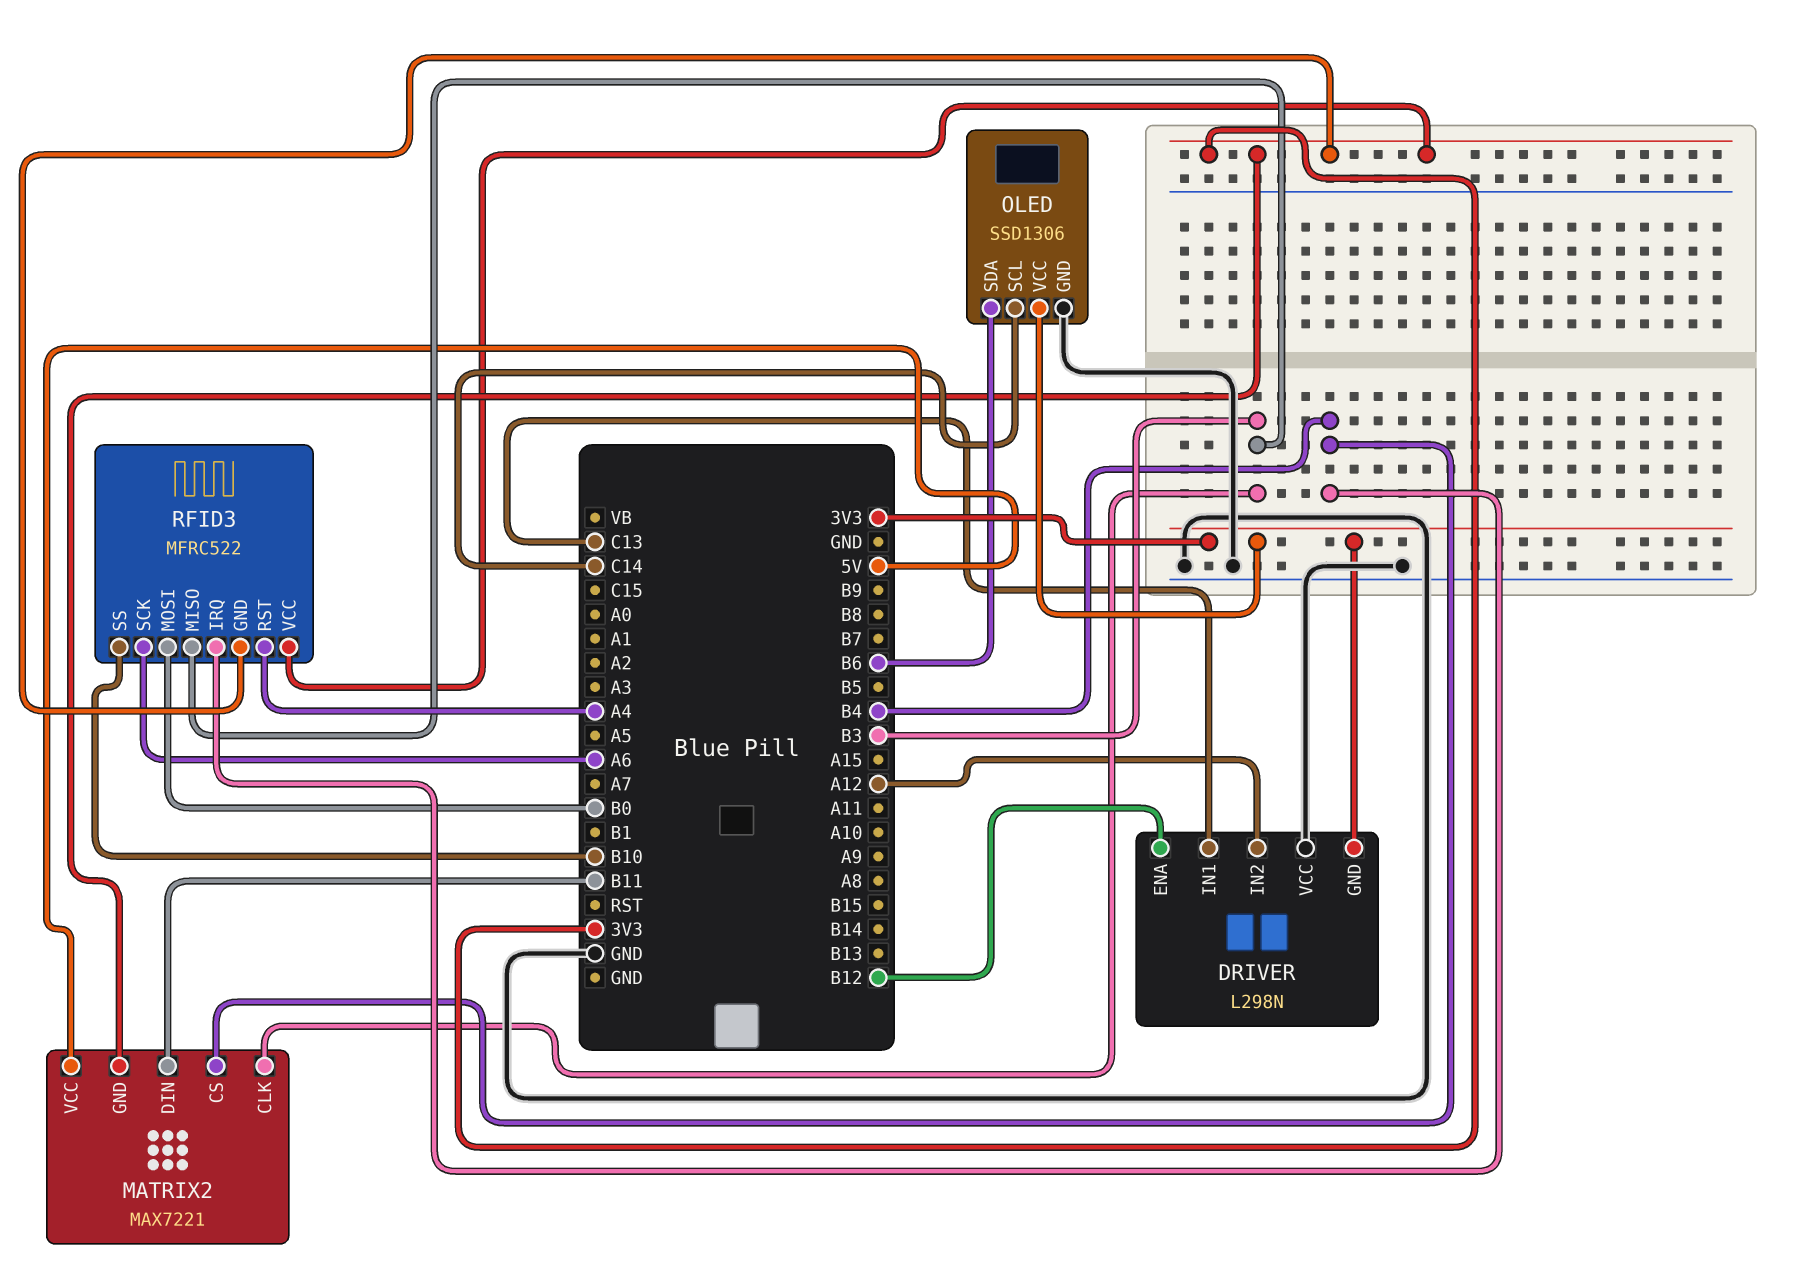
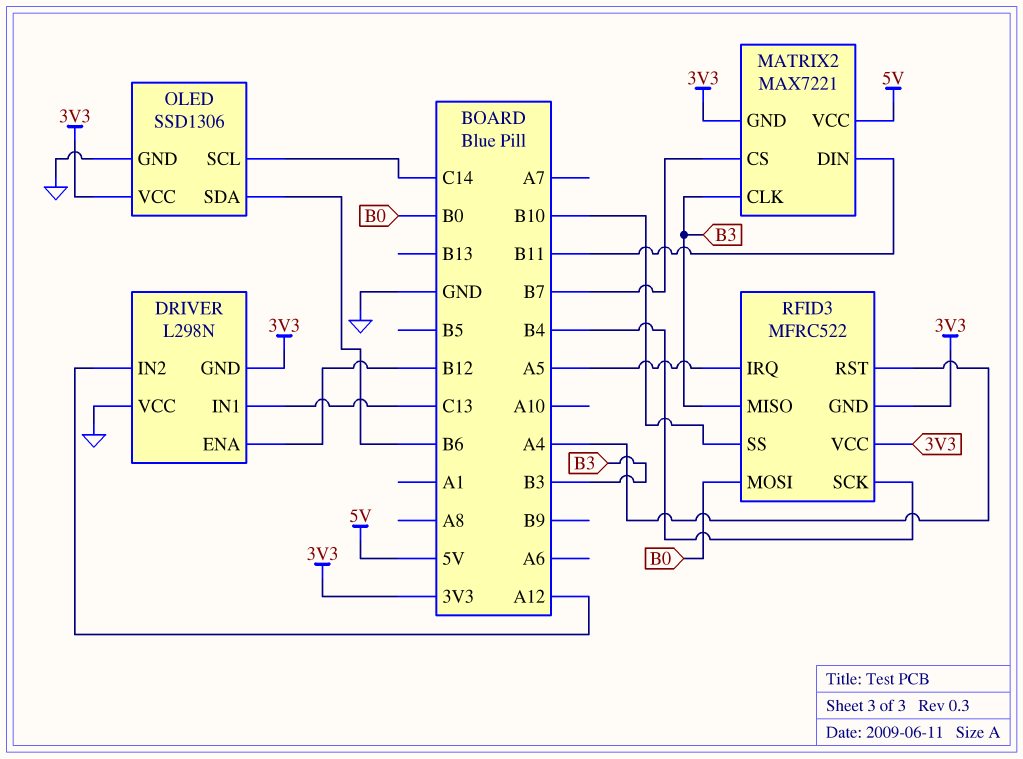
MATRIX2 pin CS: B4 -> B7
RFID3 pin IRQ: B4 -> A5
RFID3 pin SCK: A6 -> B4

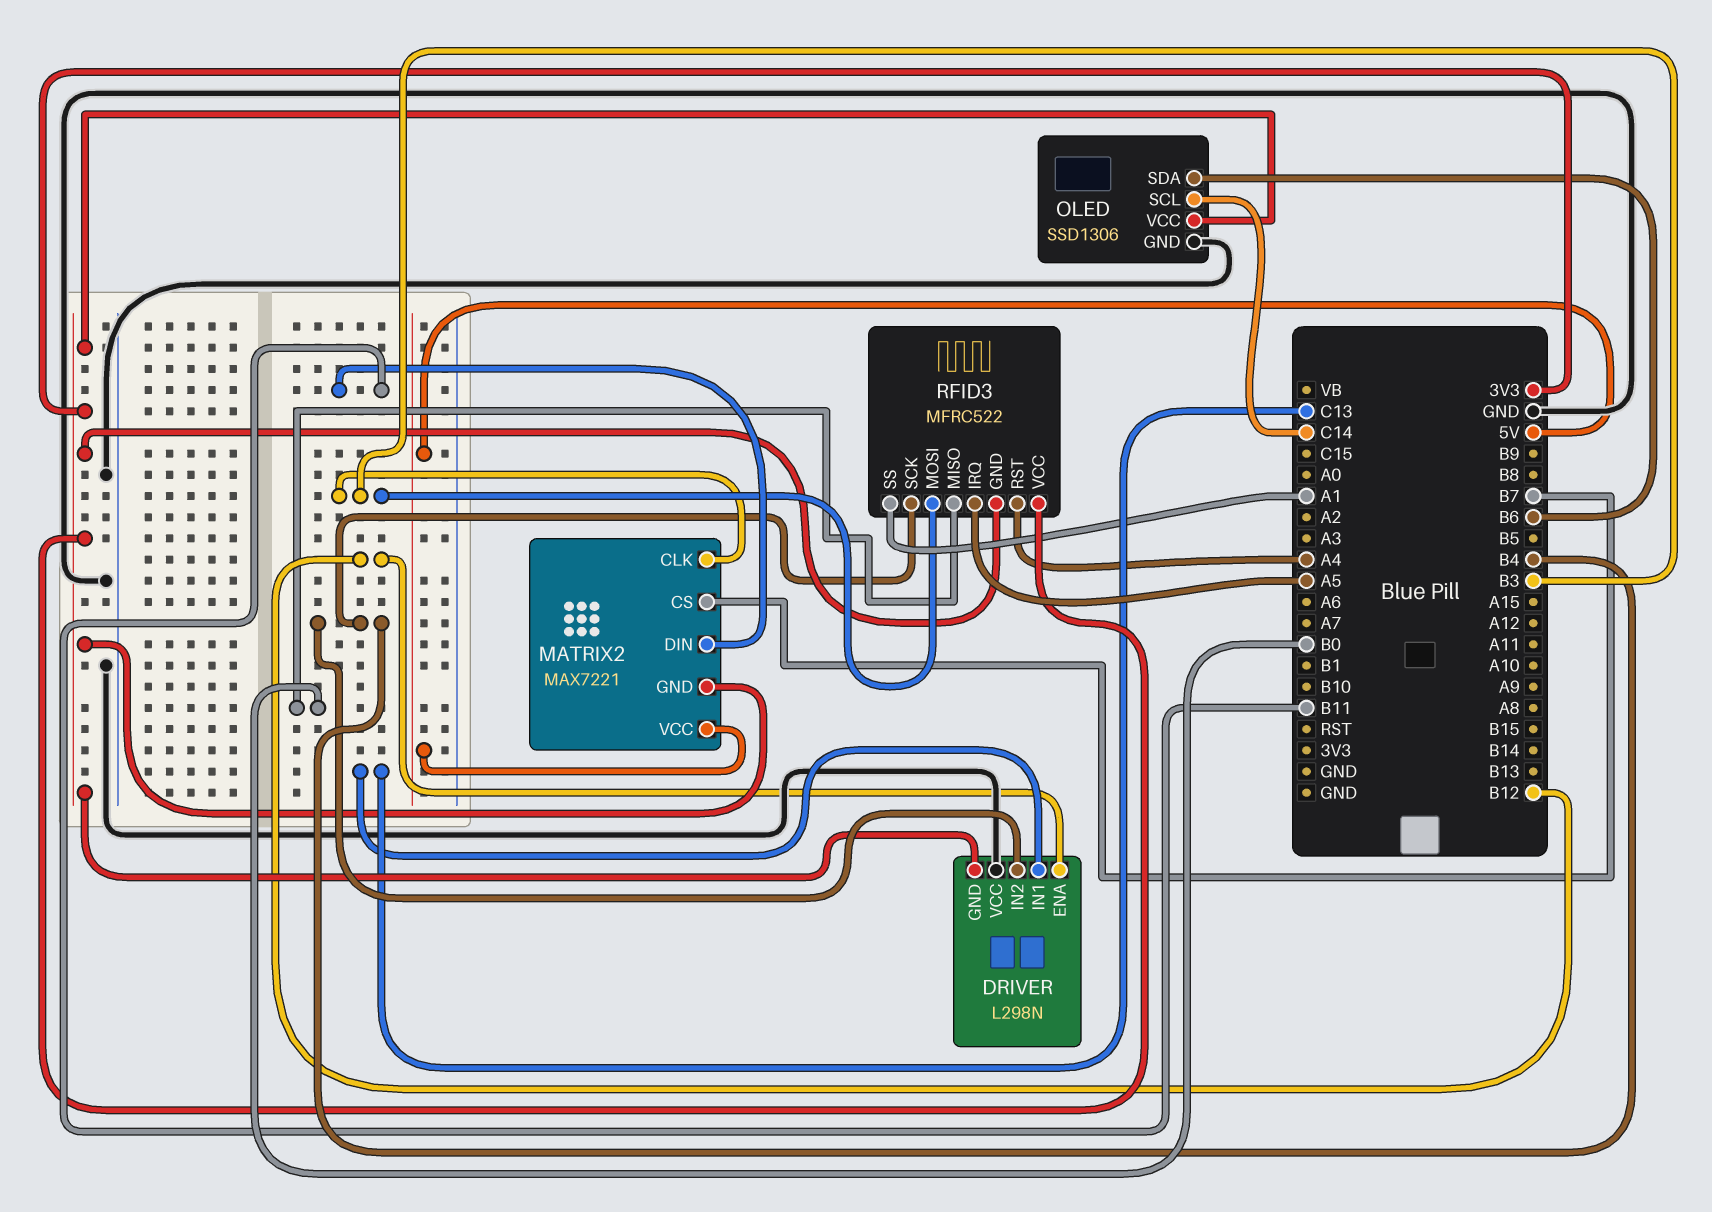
DRIVER pin IN2: A12 -> B4
RFID3 pin MISO: B3 -> B0
RFID3 pin MOSI: B0 -> B3
RFID3 pin SS: B10 -> A1

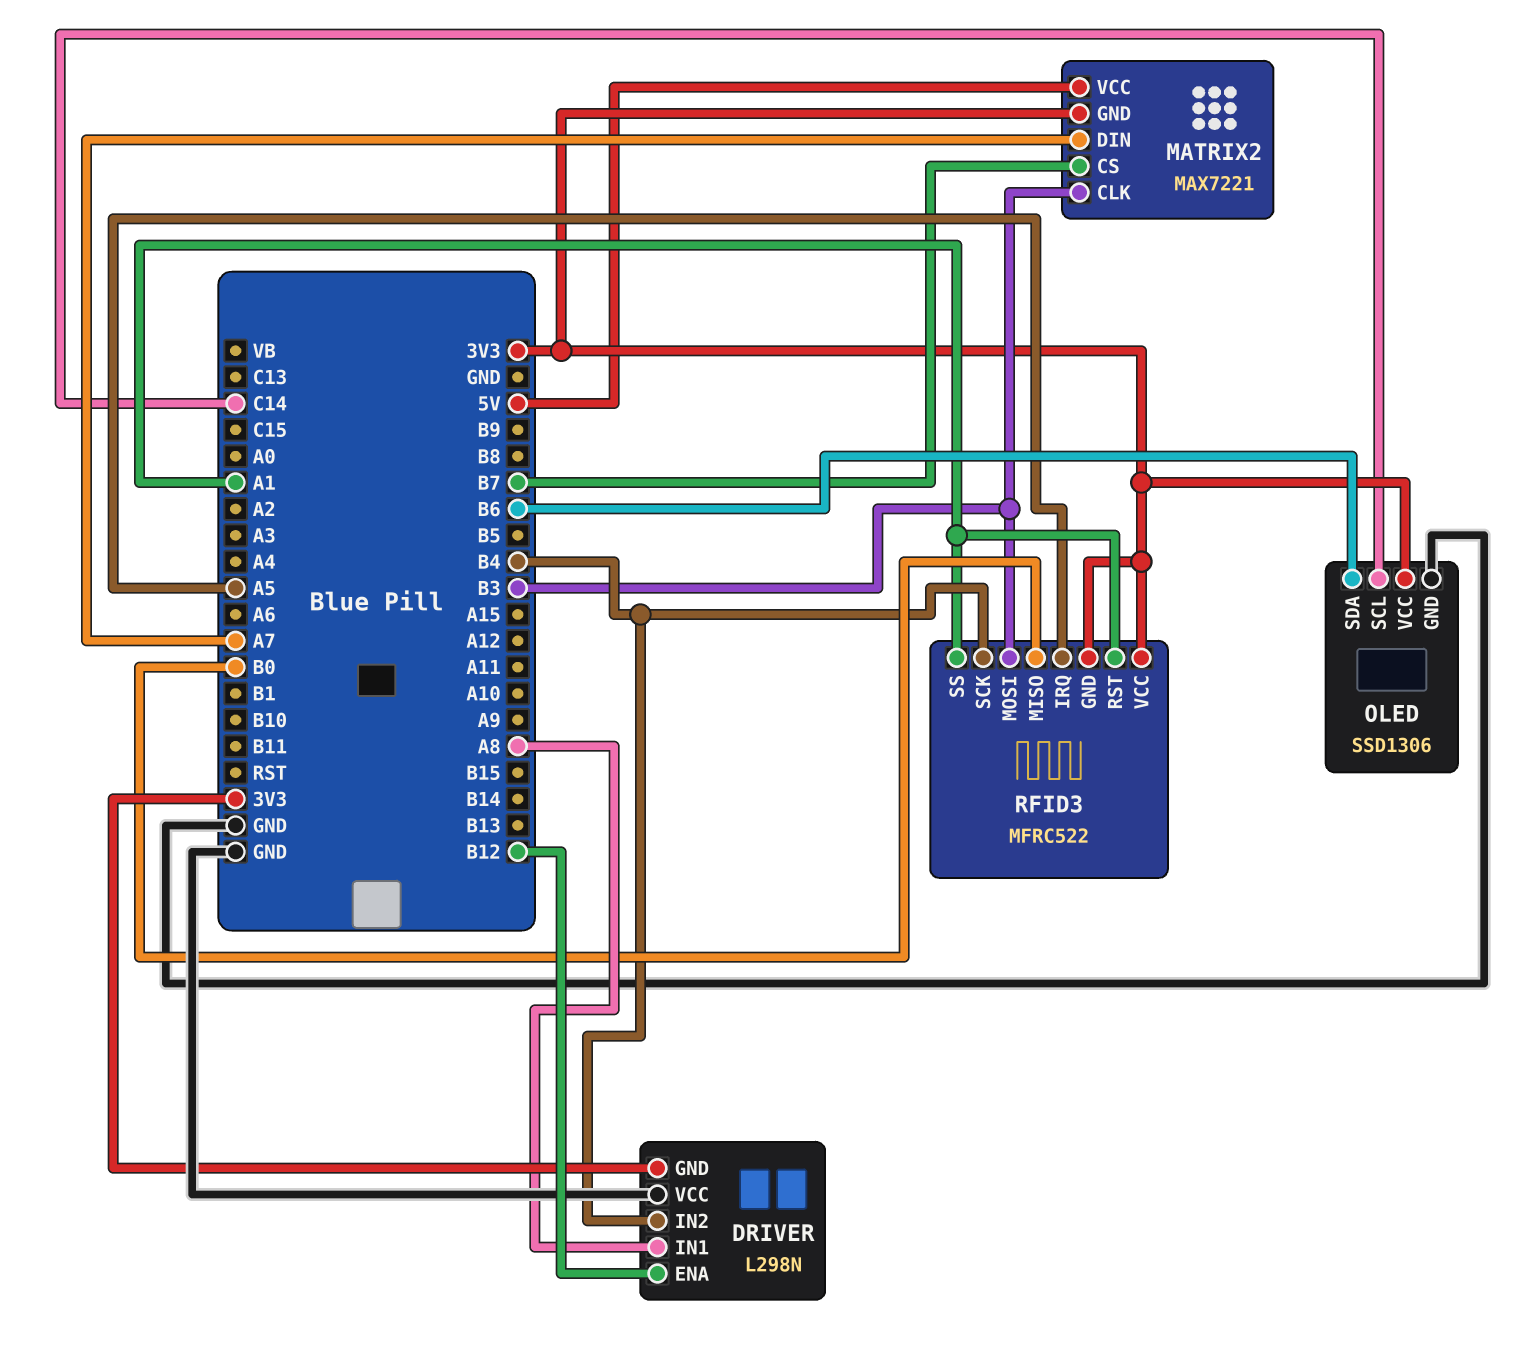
DRIVER pin IN1: C13 -> A8
MATRIX2 pin DIN: B11 -> A7
RFID3 pin RST: A4 -> A1

